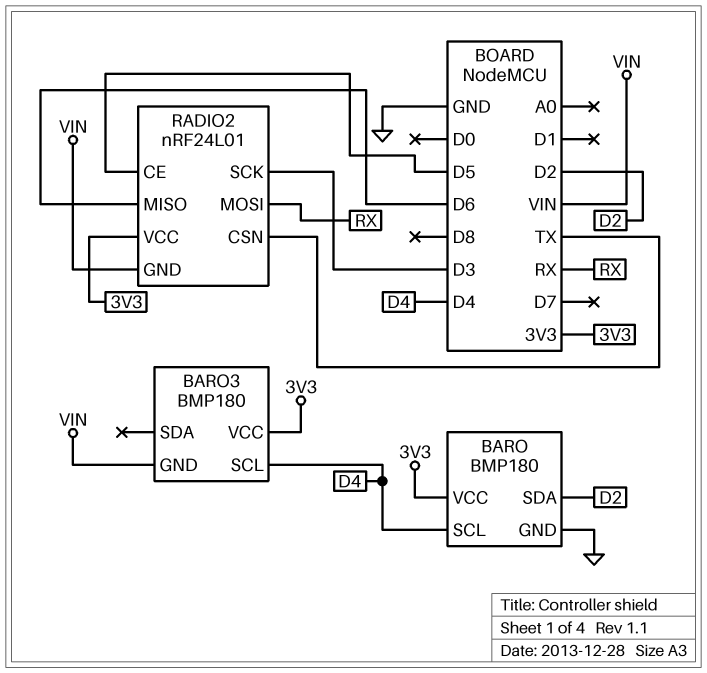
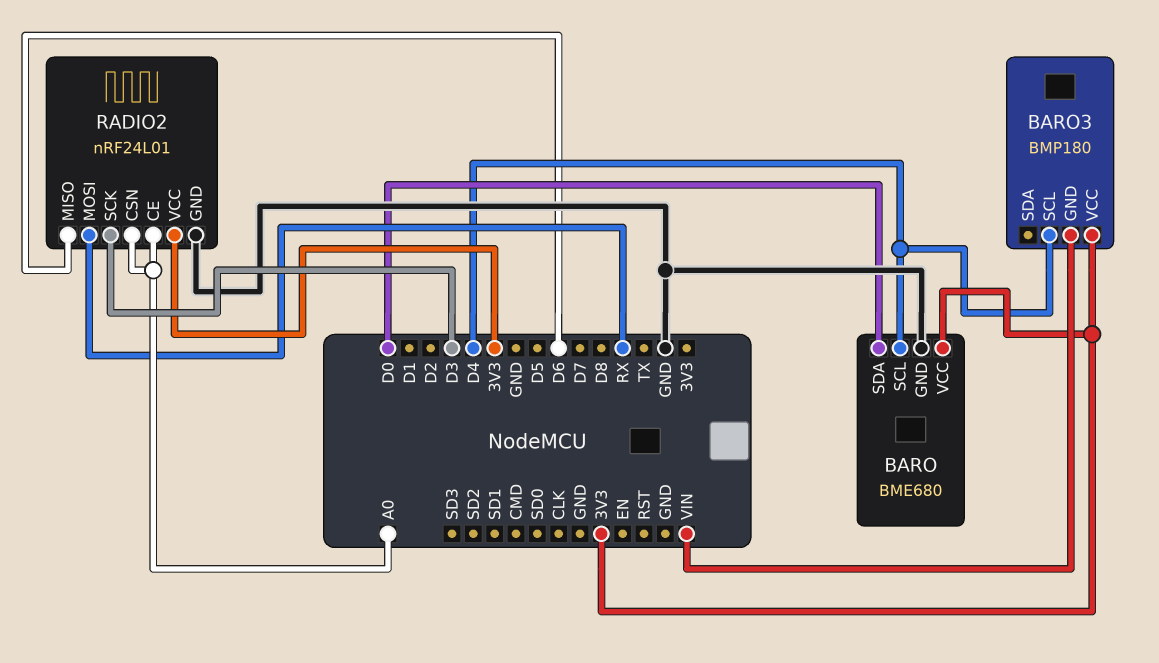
BARO: BMP180 -> BME680
BARO pin SDA: D2 -> D0
RADIO2 pin CE: D5 -> A0
RADIO2 pin CSN: TX -> A0
RADIO2 pin GND: VIN -> GND

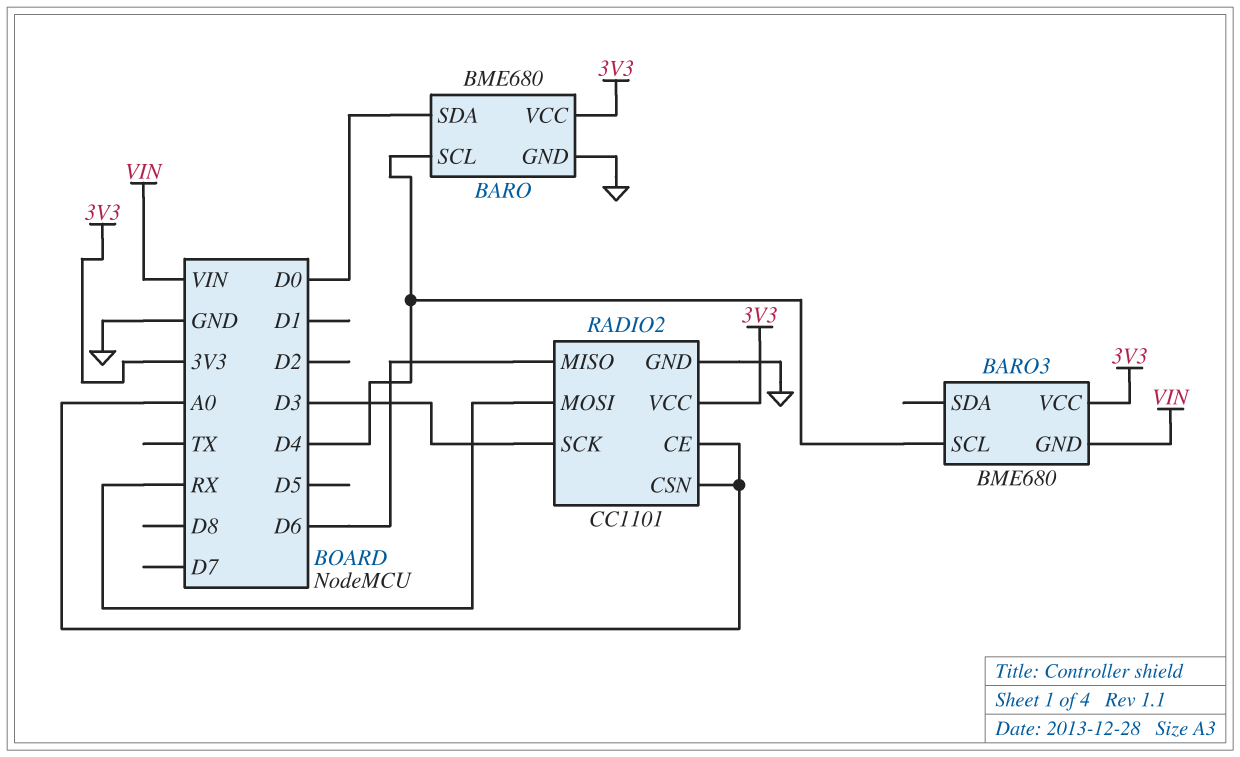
BARO3: BMP180 -> BME680
RADIO2: nRF24L01 -> CC1101

